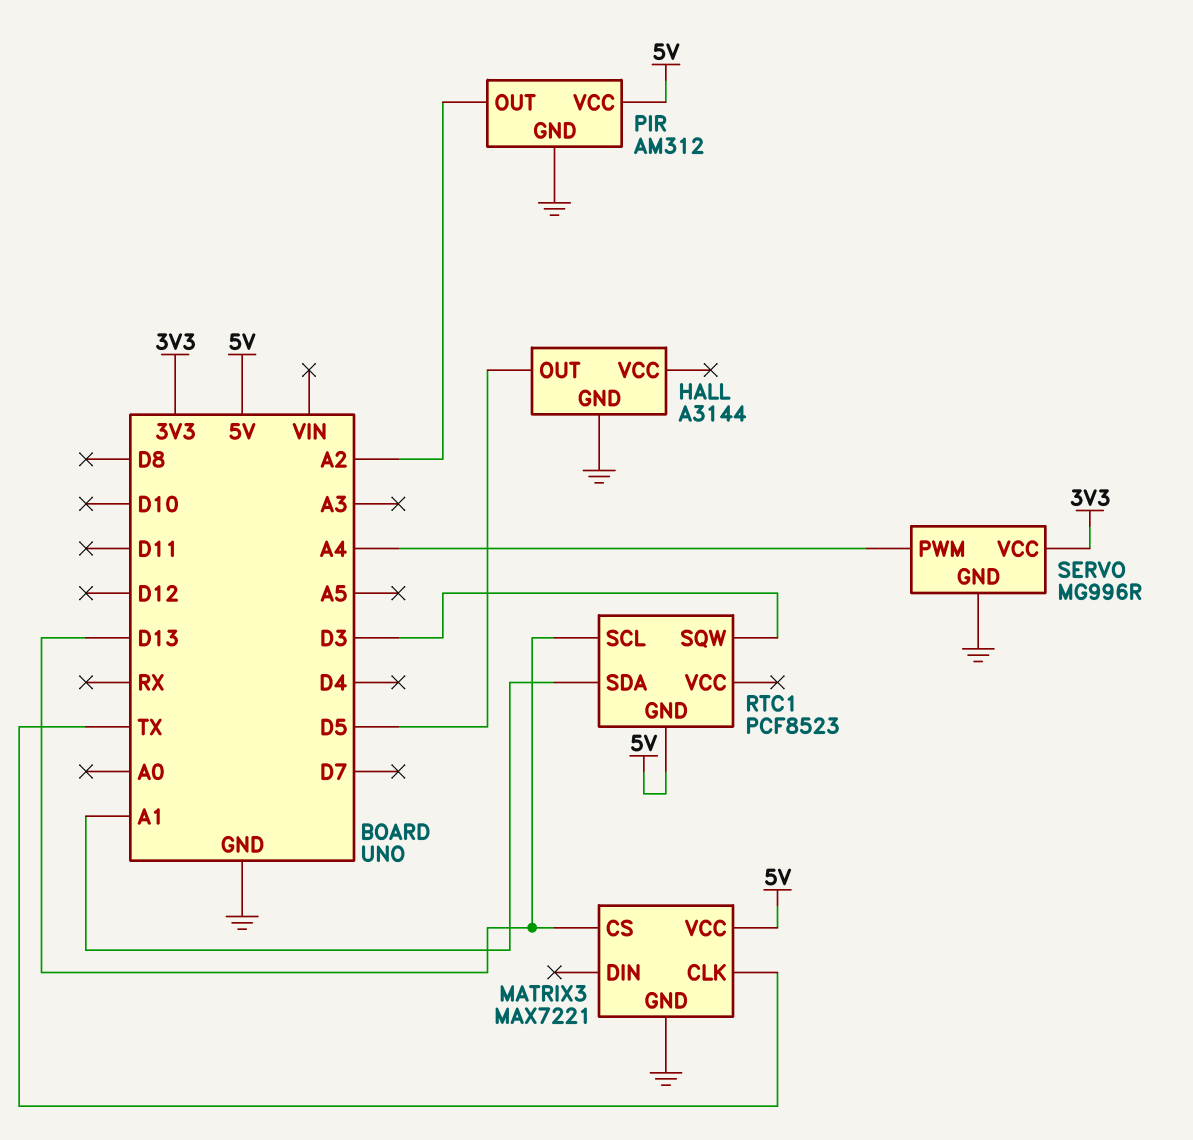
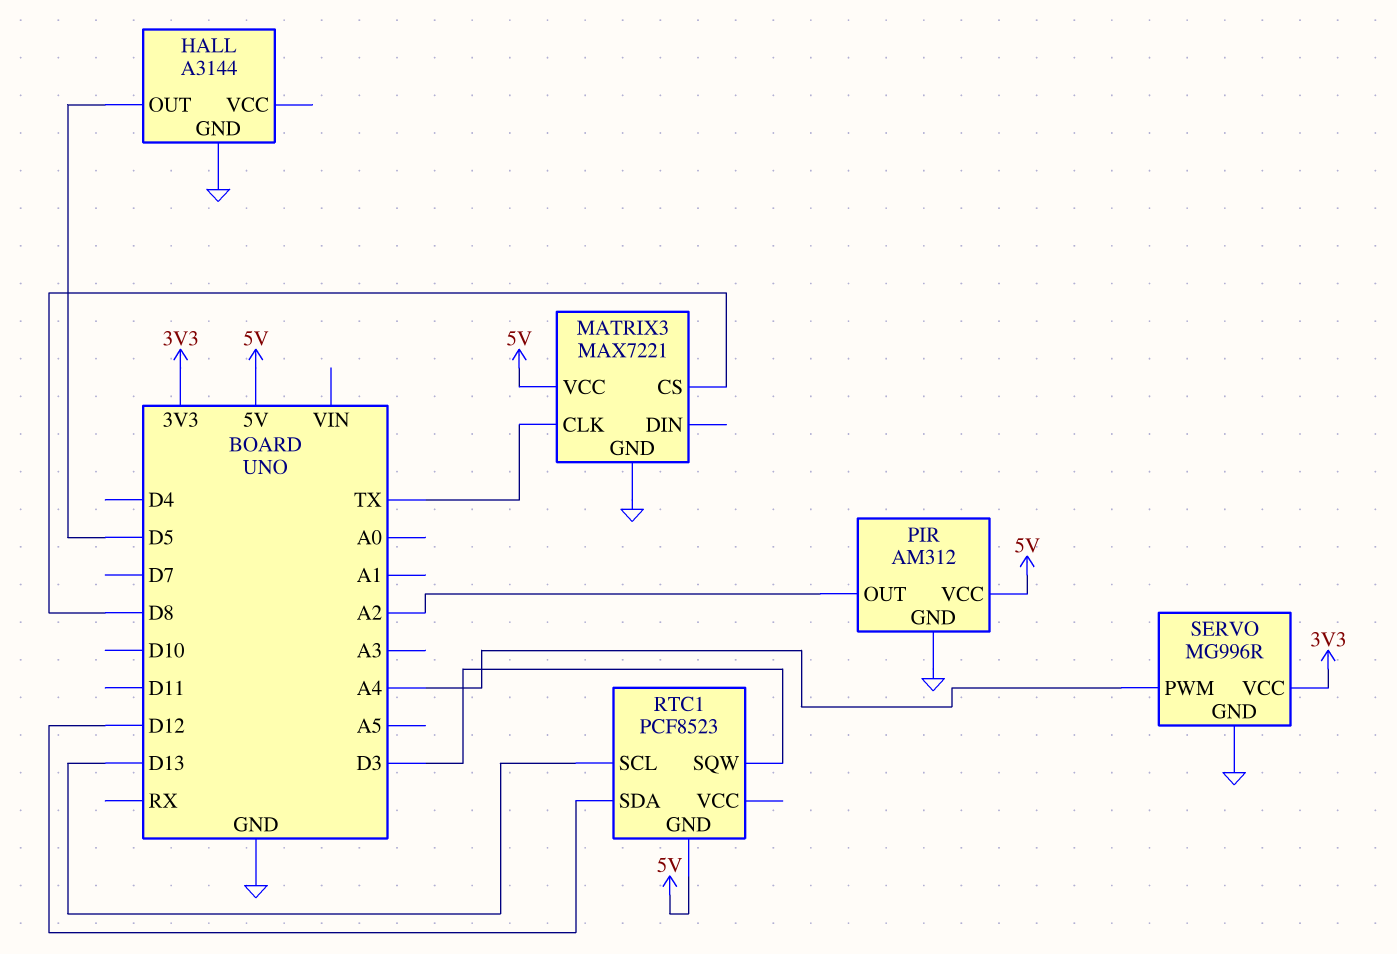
MATRIX3 pin CS: D13 -> D8
RTC1 pin SDA: A1 -> D12

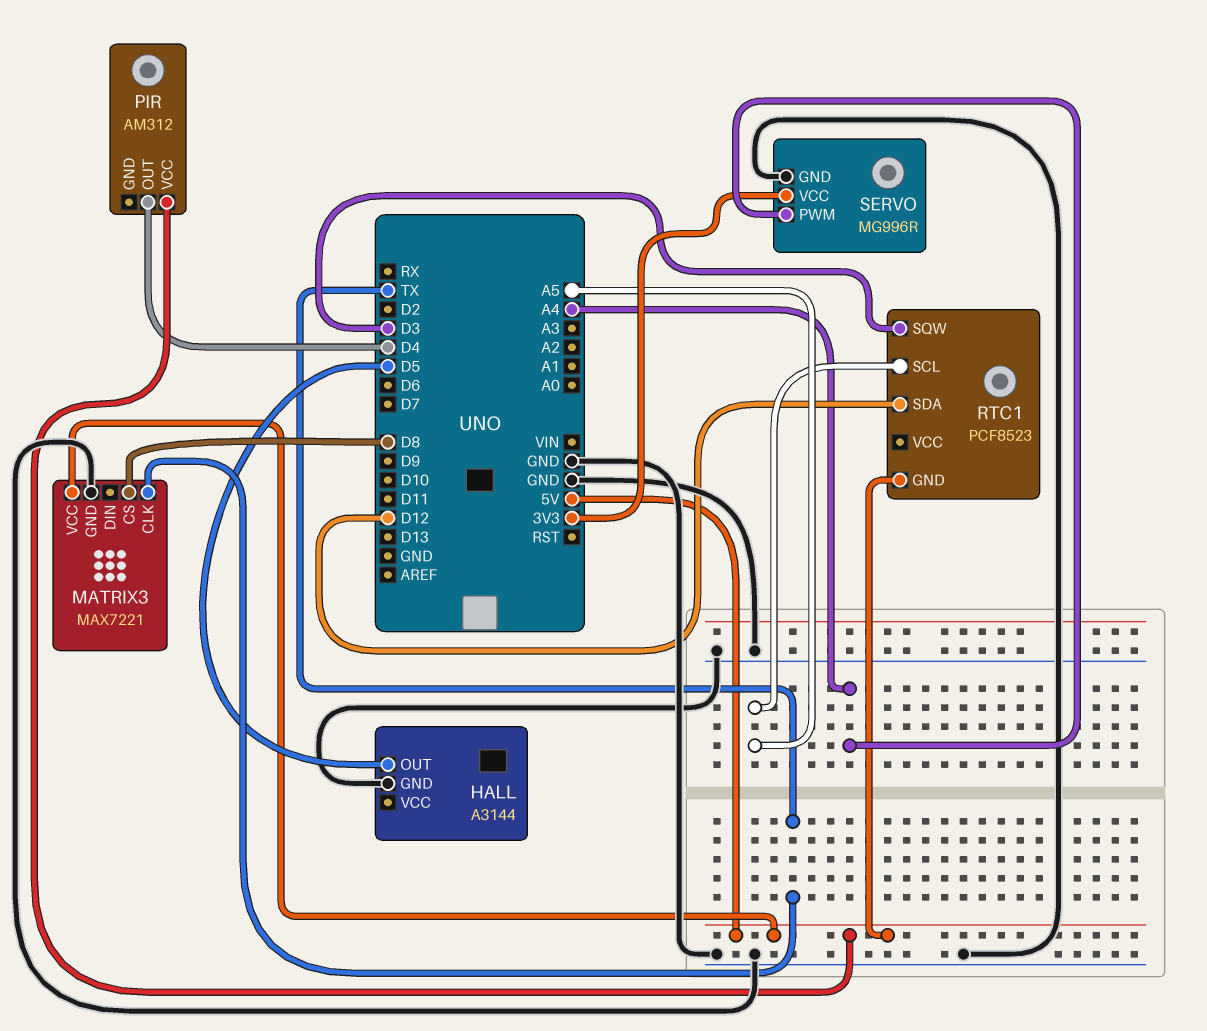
PIR pin GND: GND -> none
PIR pin OUT: A2 -> D4
RTC1 pin SCL: D13 -> A5

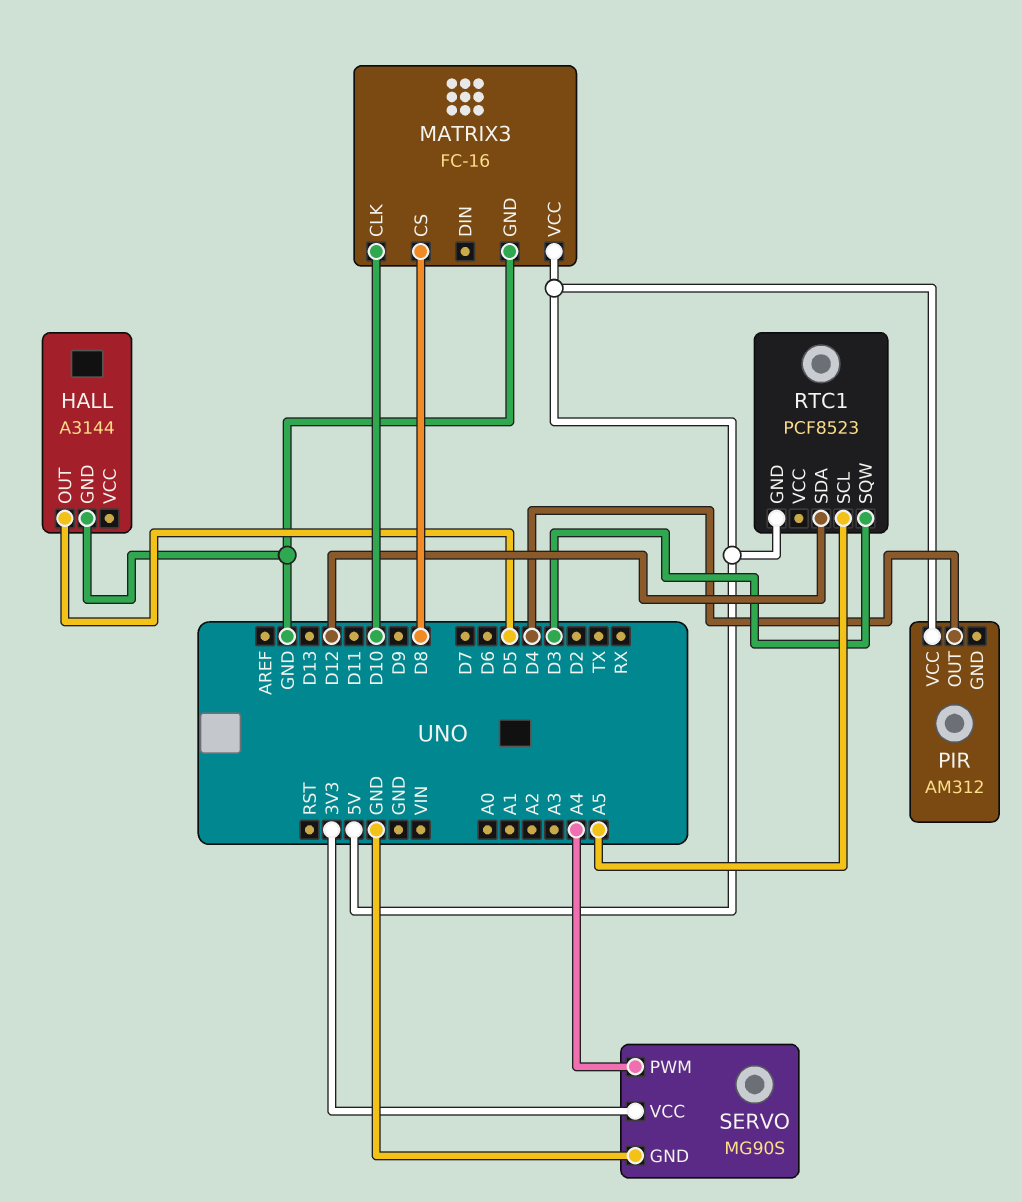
MATRIX3: MAX7221 -> FC-16
MATRIX3 pin CLK: TX -> D10
SERVO: MG996R -> MG90S

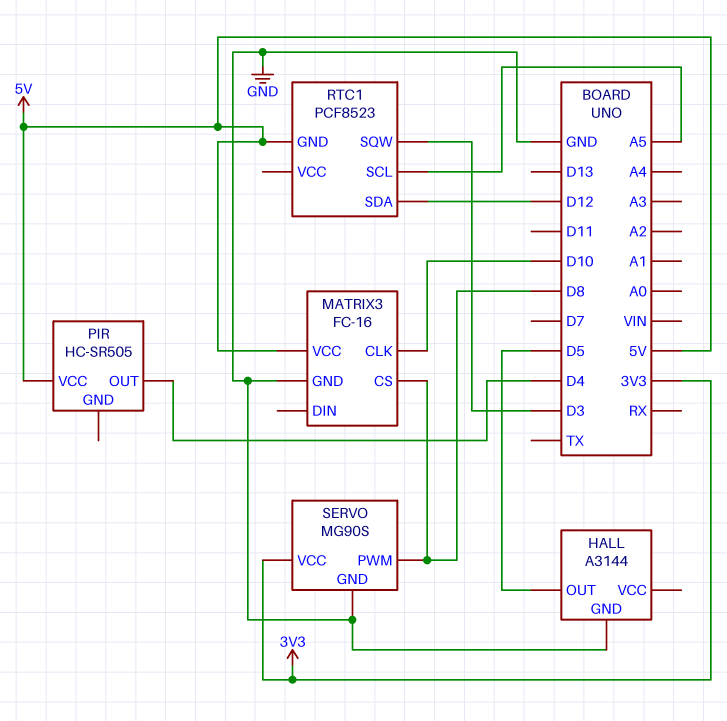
PIR: AM312 -> HC-SR505
SERVO pin PWM: A4 -> D8

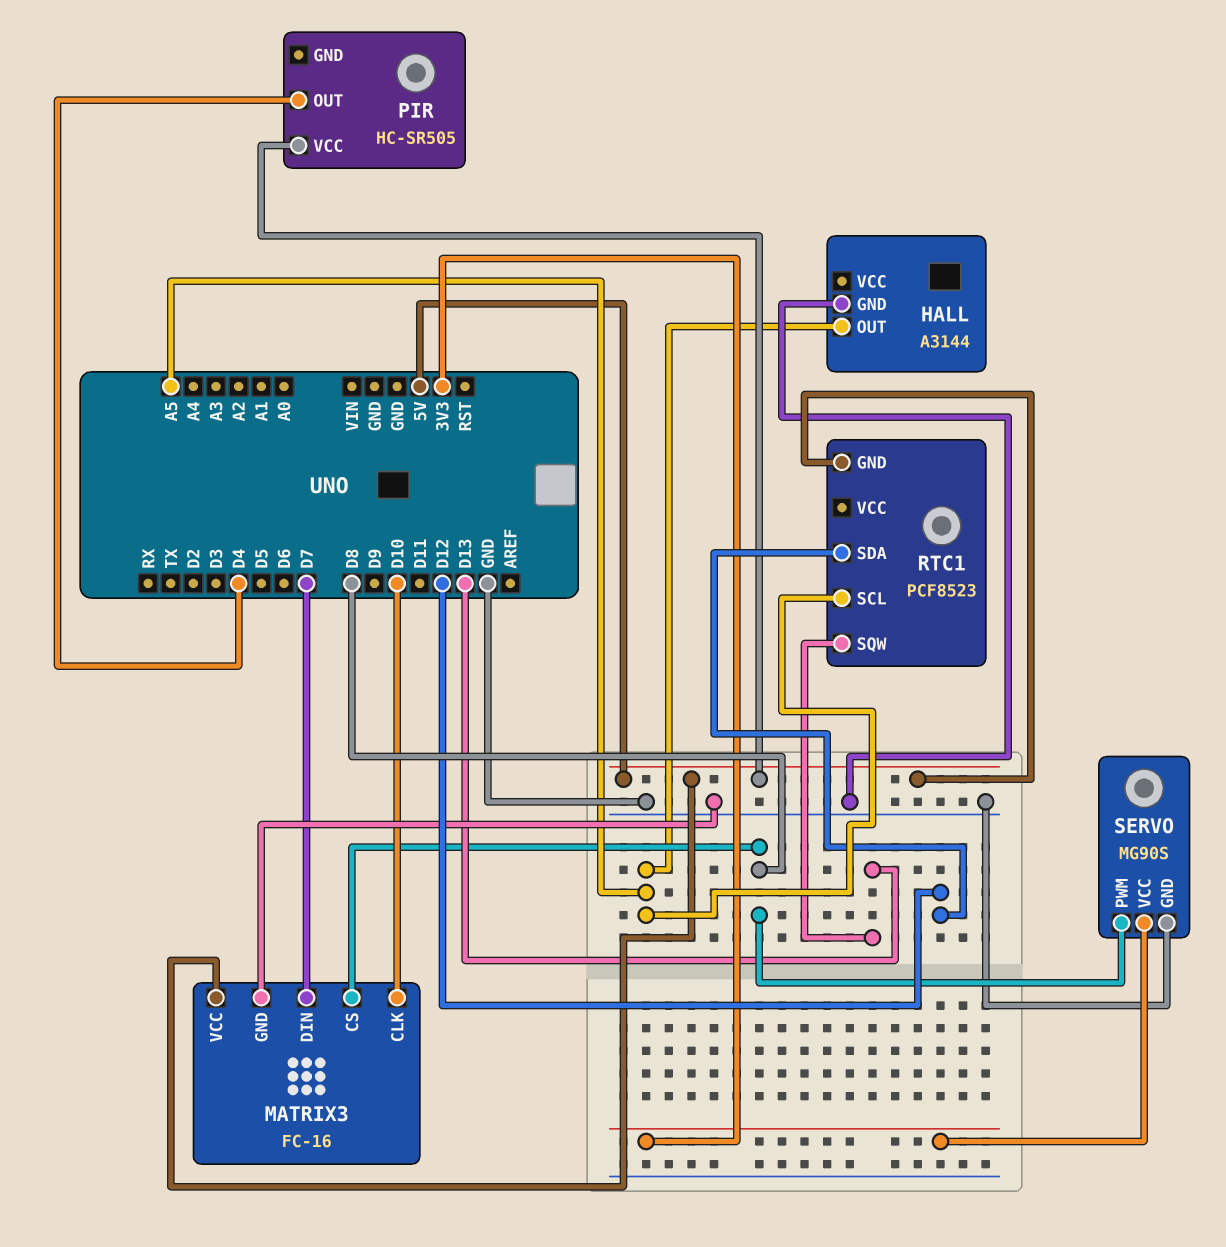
HALL pin OUT: D5 -> A5
MATRIX3 pin DIN: none -> D7
RTC1 pin SQW: D3 -> D13

